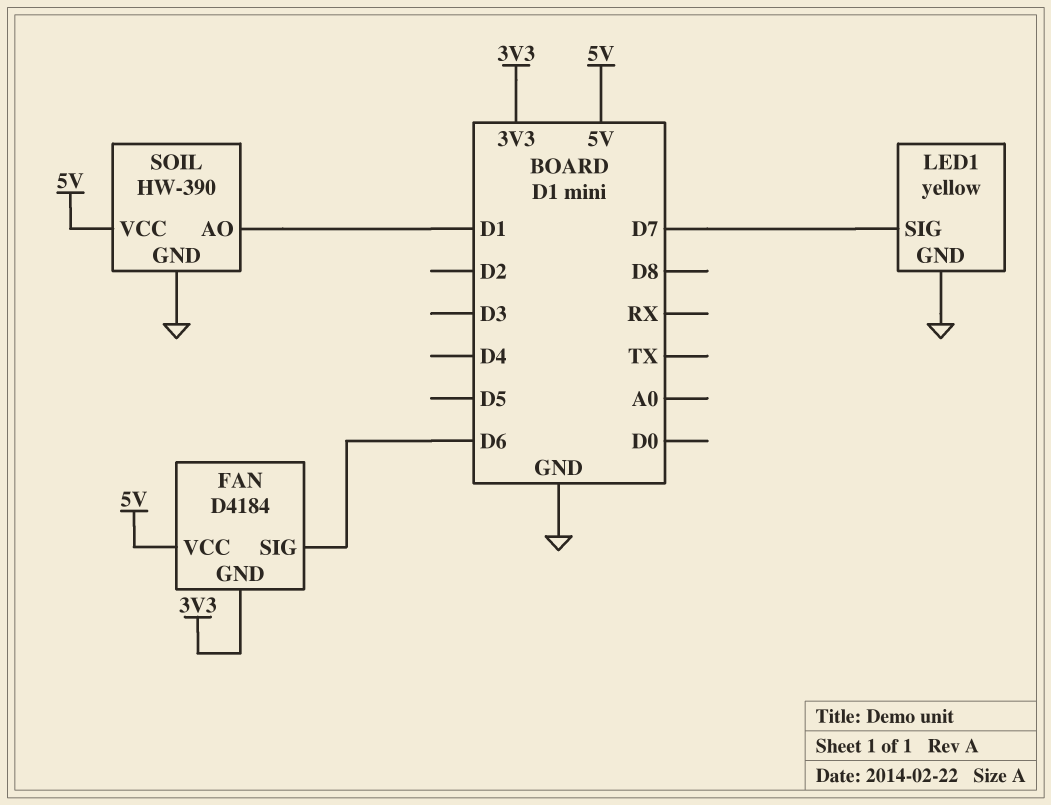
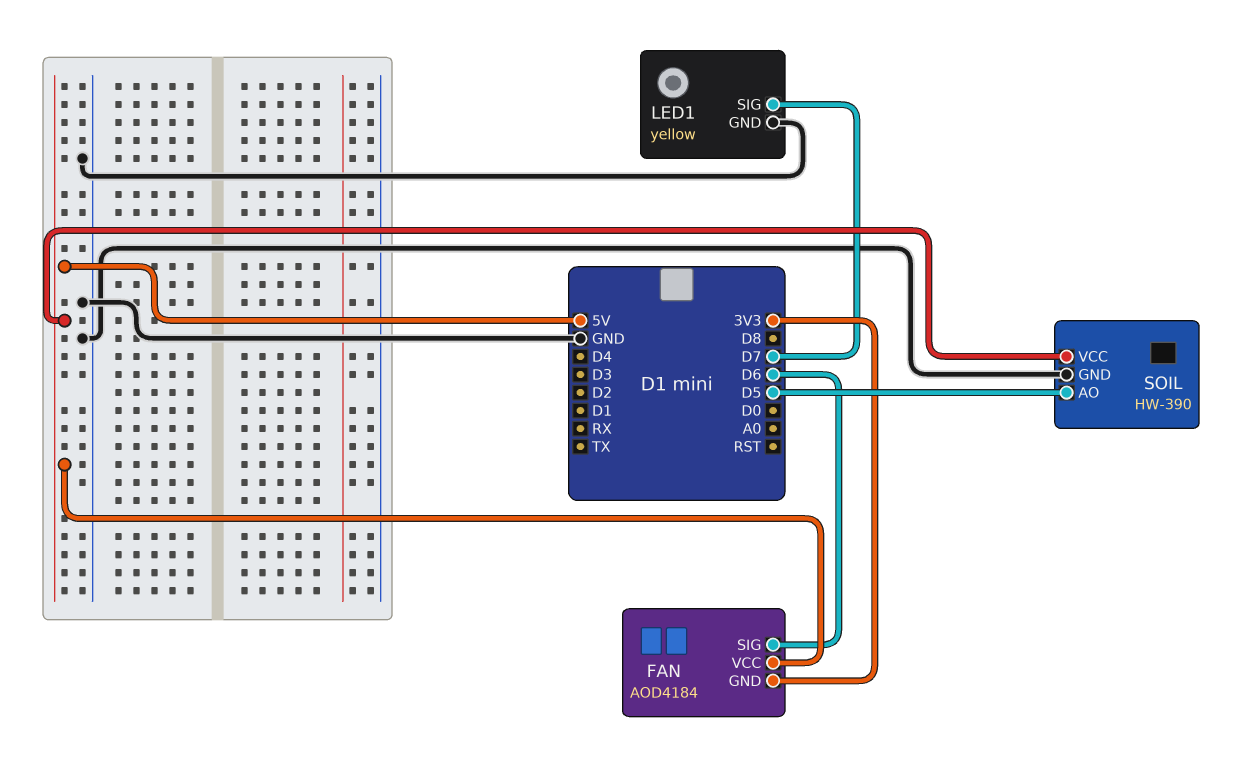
FAN: D4184 -> AOD4184
SOIL pin AO: D1 -> D5

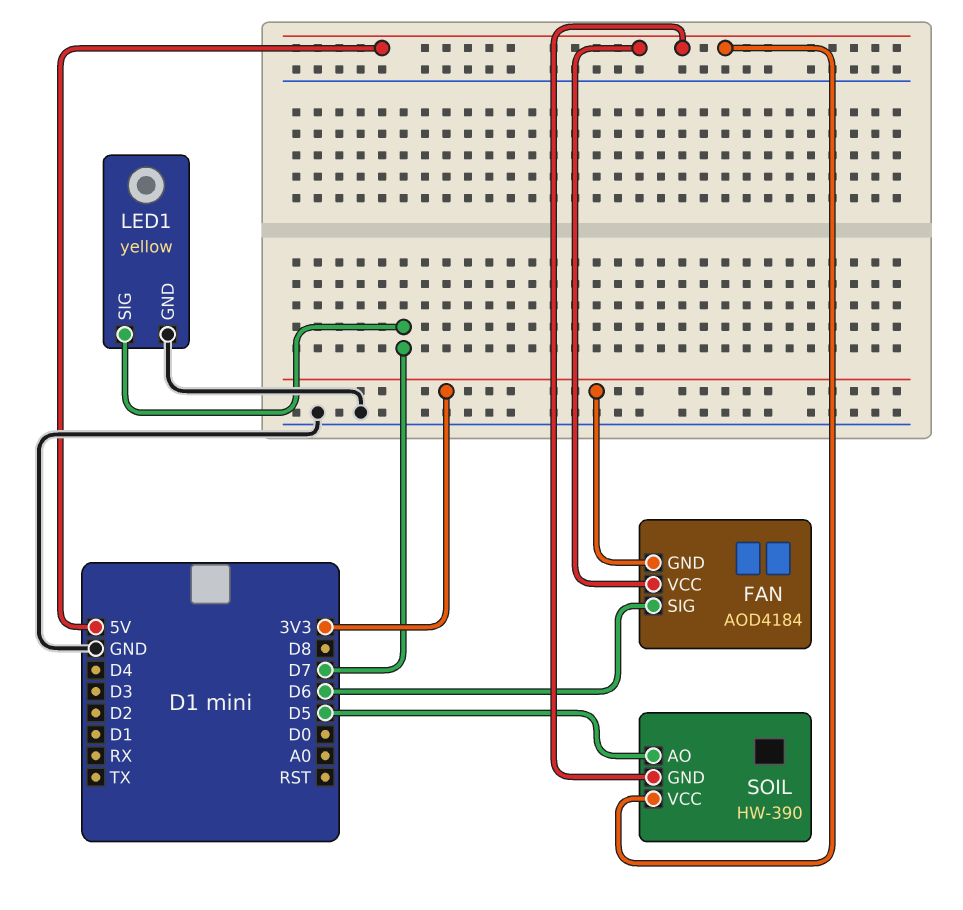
SOIL pin GND: GND -> 5V

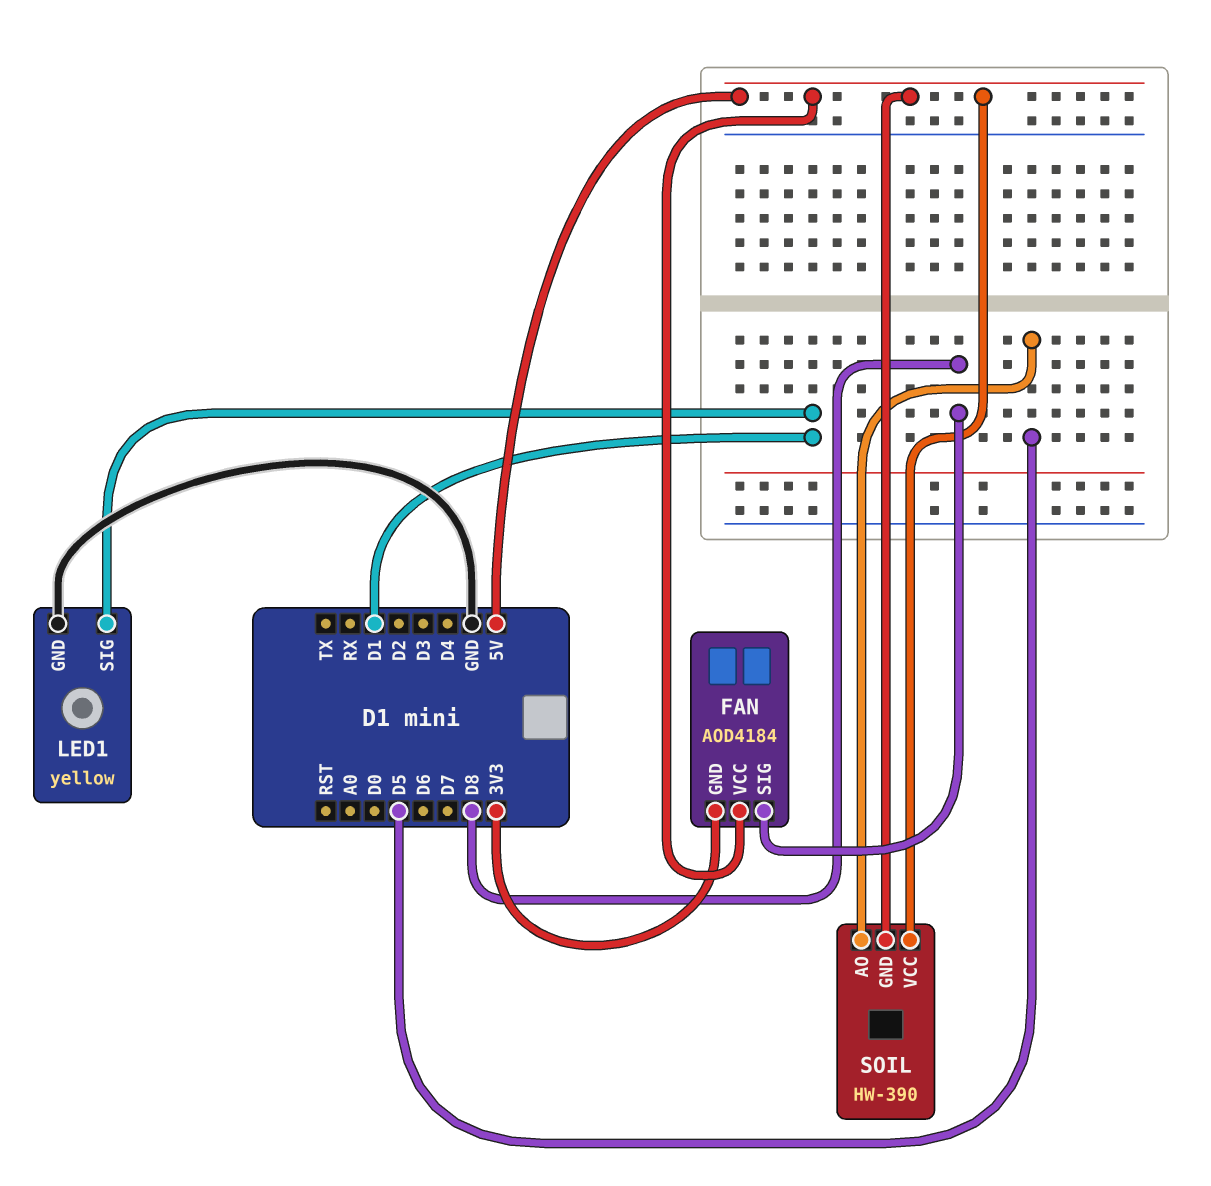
FAN pin SIG: D6 -> D8
LED1 pin SIG: D7 -> D1

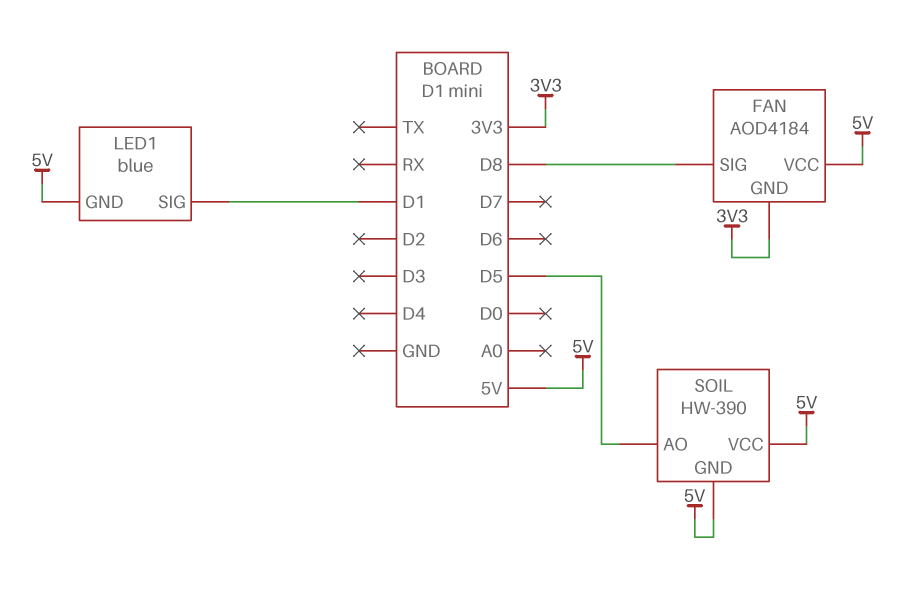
LED1: yellow -> blue
LED1 pin GND: GND -> 5V

